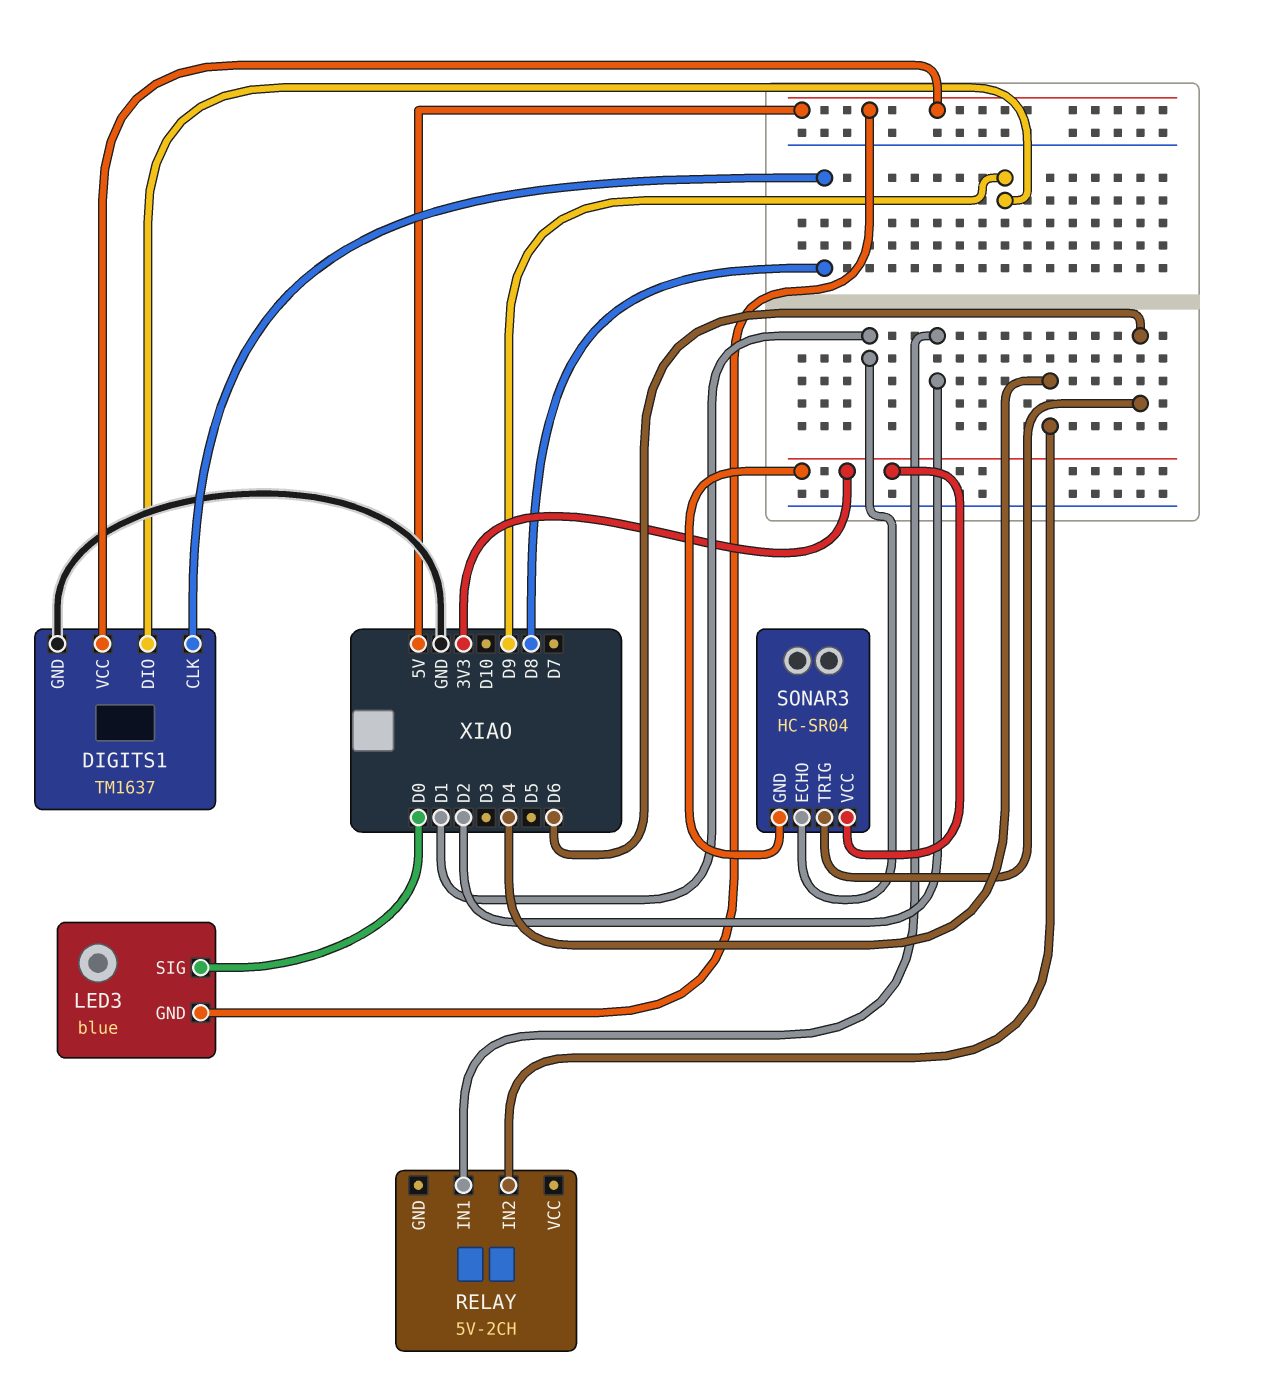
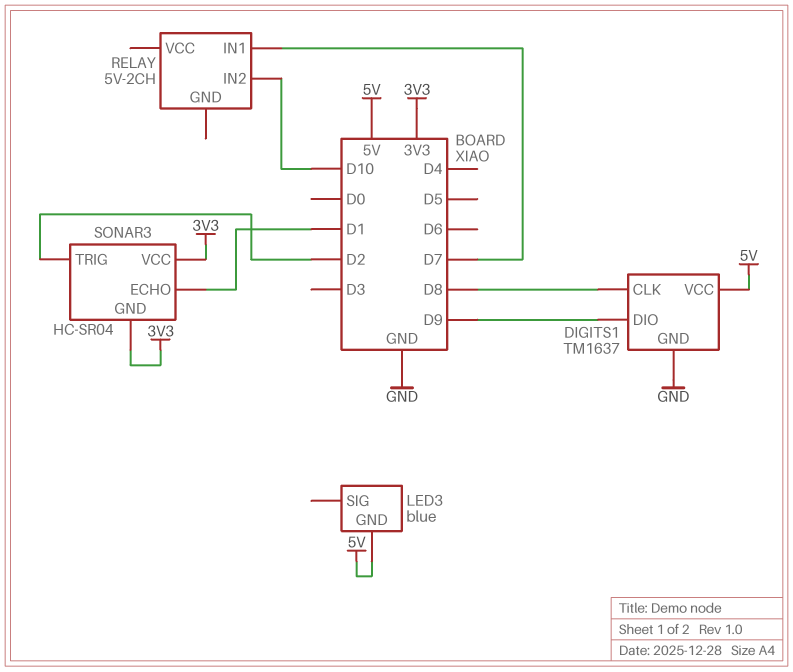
LED3 pin SIG: D0 -> none
RELAY pin IN1: D2 -> D7
RELAY pin IN2: D4 -> D10
SONAR3 pin TRIG: D6 -> D2

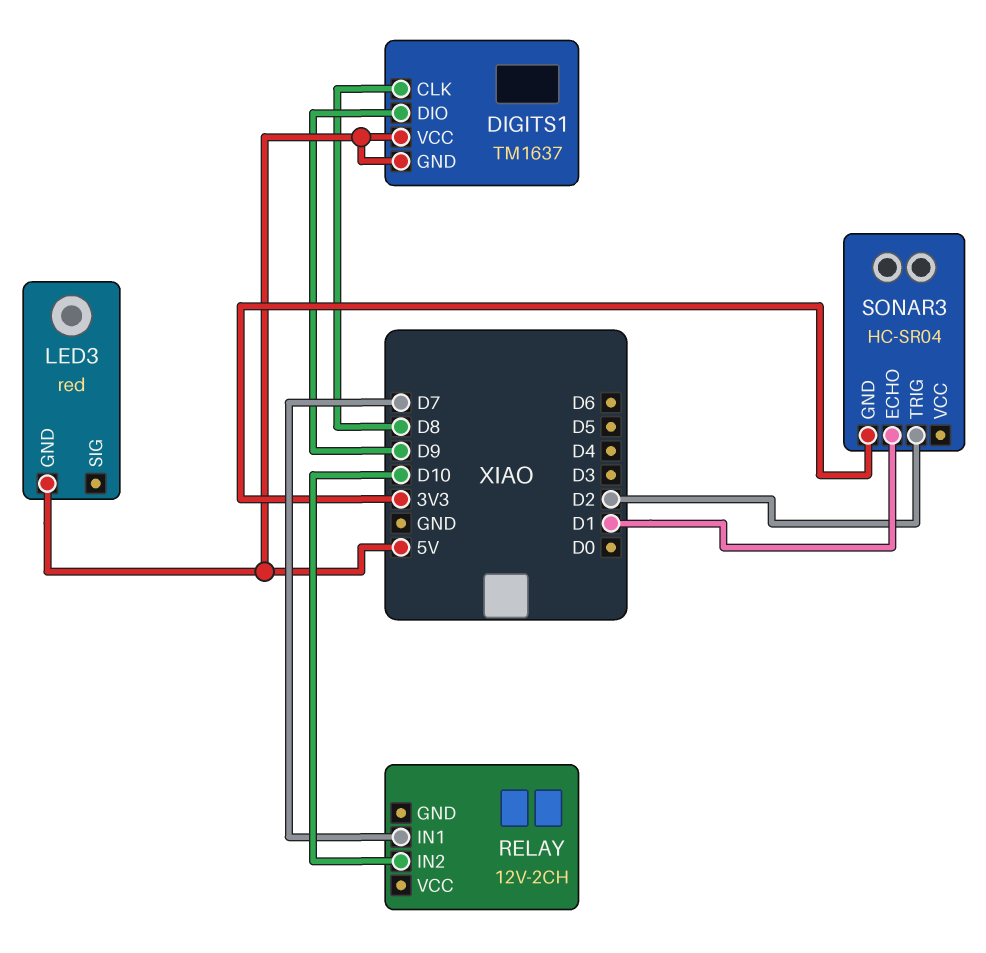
DIGITS1 pin GND: GND -> 5V
LED3: blue -> red
RELAY: 5V-2CH -> 12V-2CH
SONAR3 pin VCC: 3V3 -> none

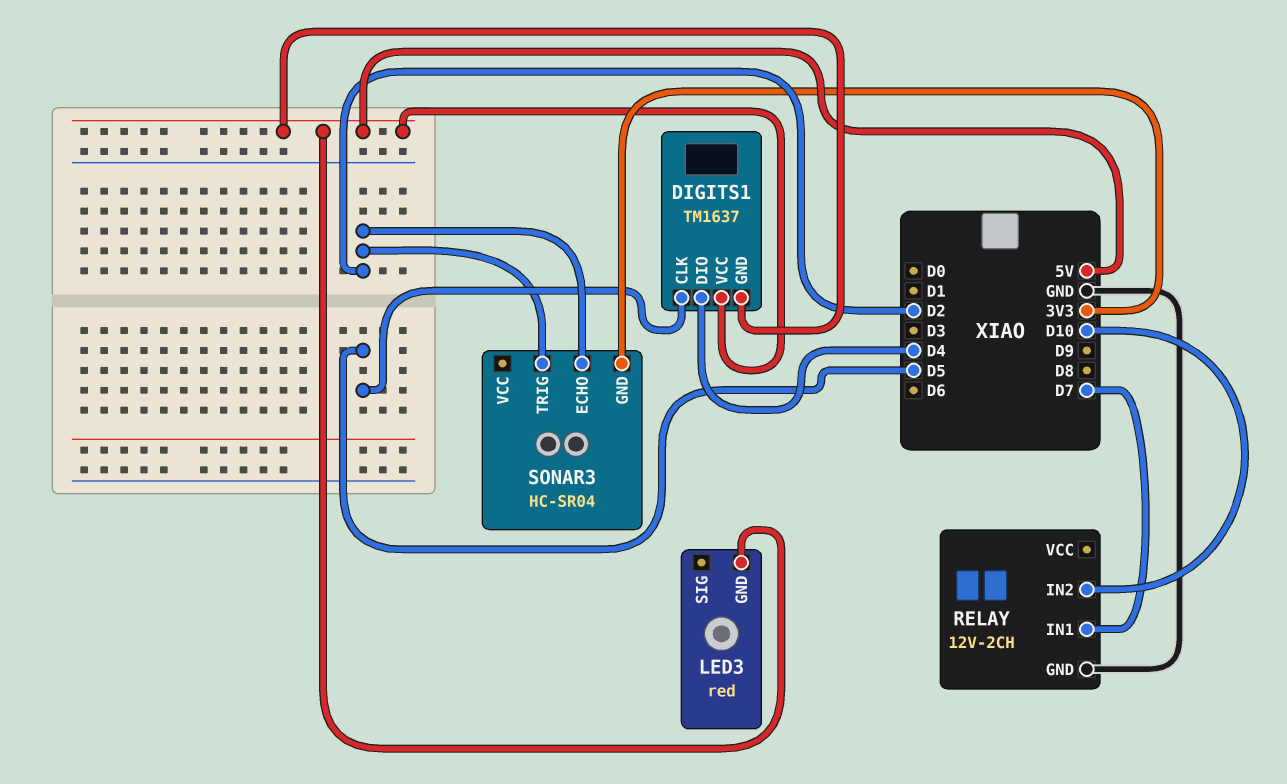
DIGITS1 pin CLK: D8 -> D5
DIGITS1 pin DIO: D9 -> D4
RELAY pin GND: none -> GND
SONAR3 pin ECHO: D1 -> D2

